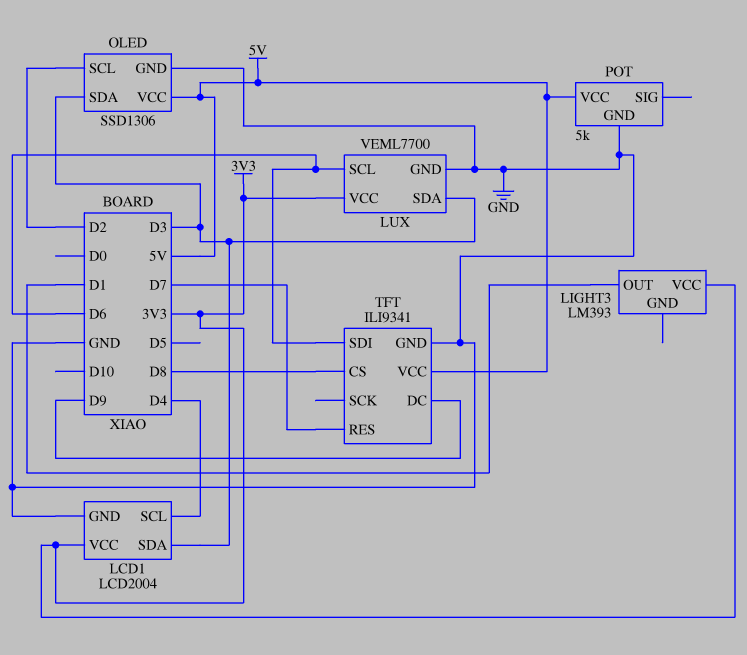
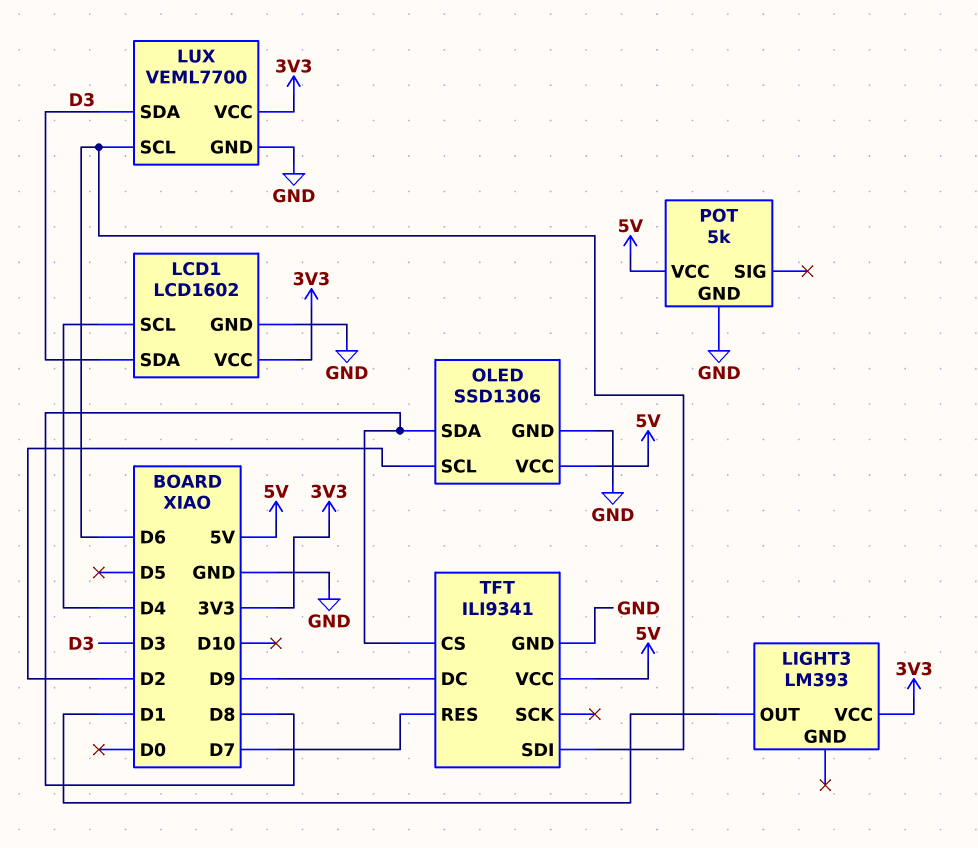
LCD1: LCD2004 -> LCD1602
OLED pin SDA: D3 -> D8

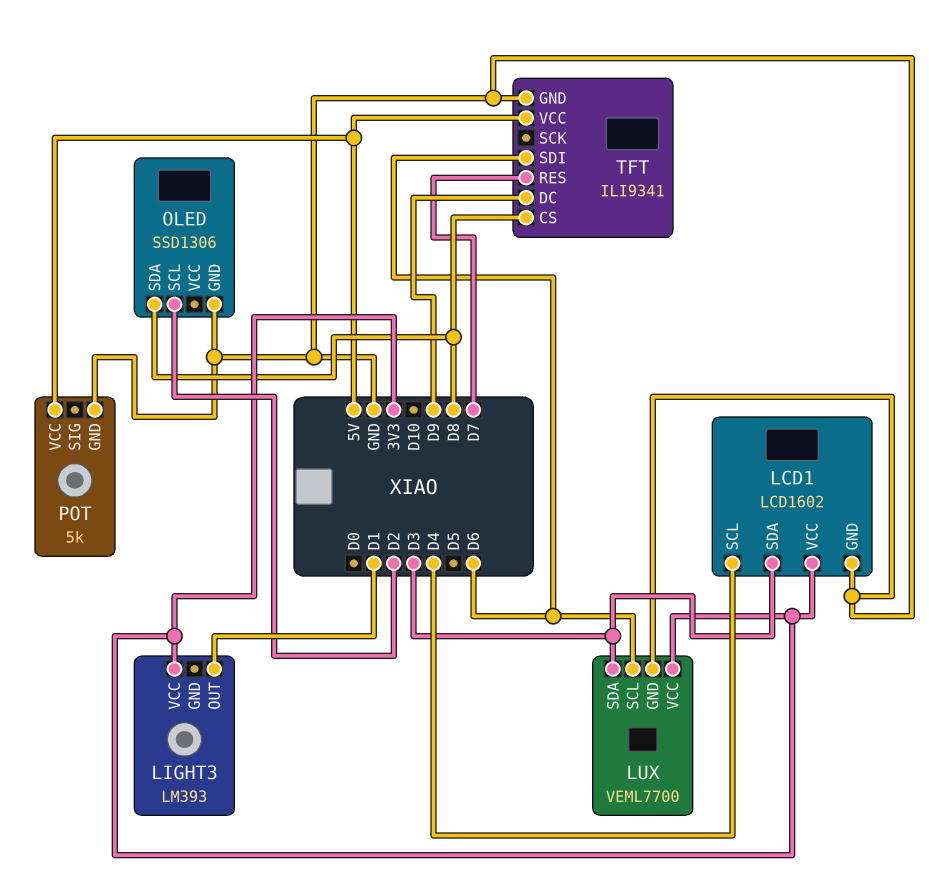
OLED pin VCC: 5V -> none

